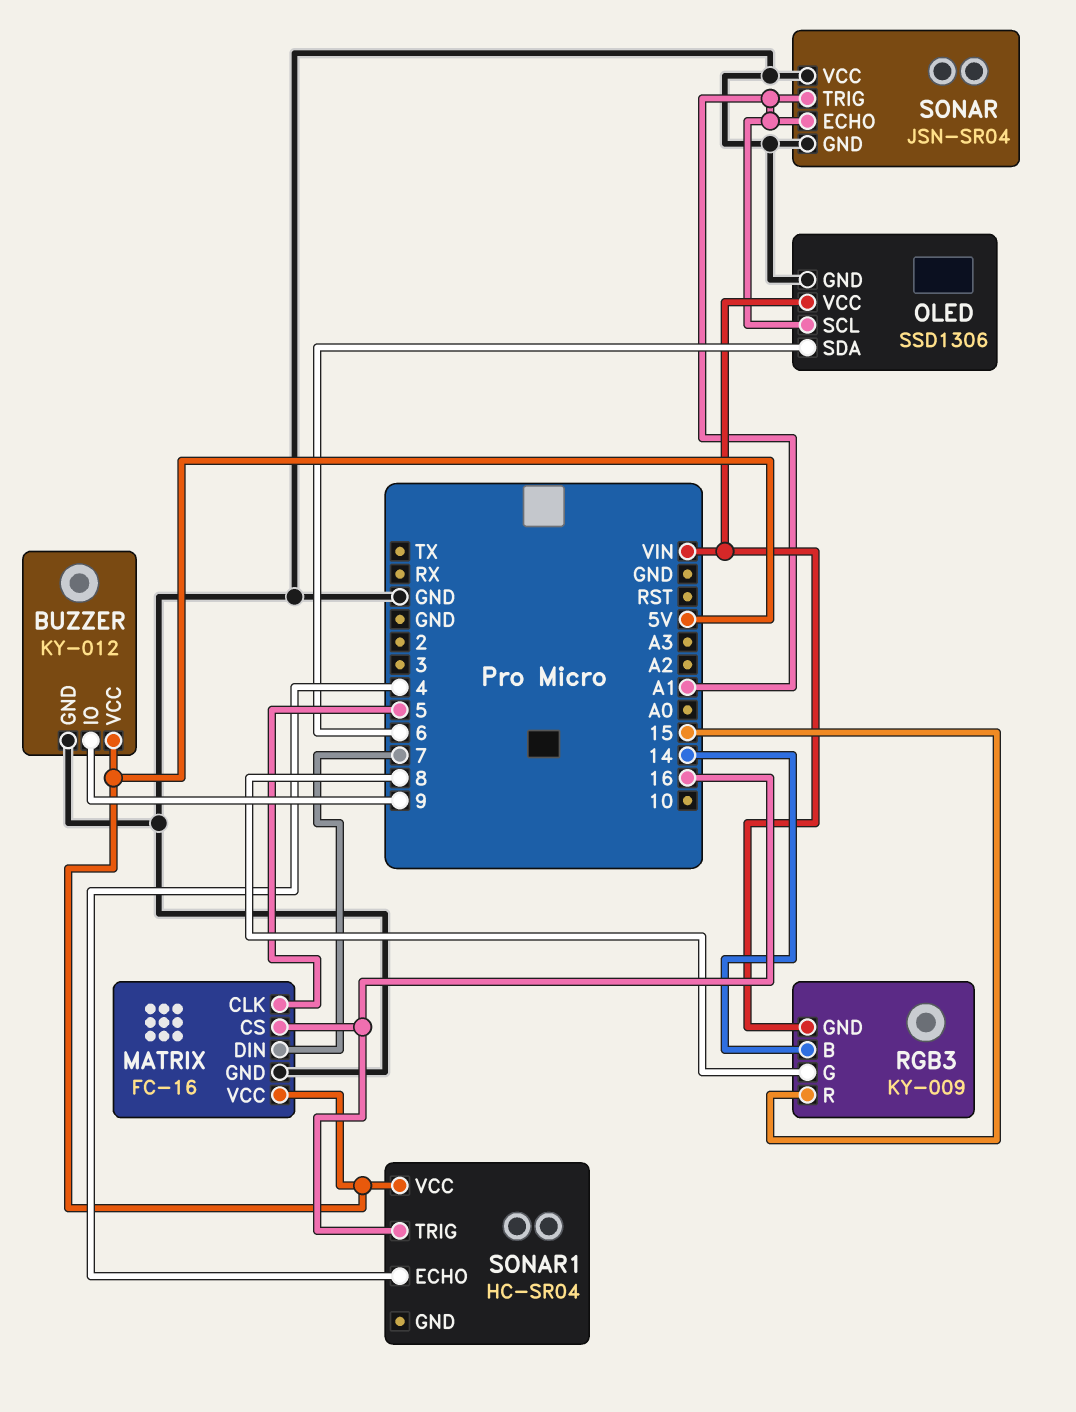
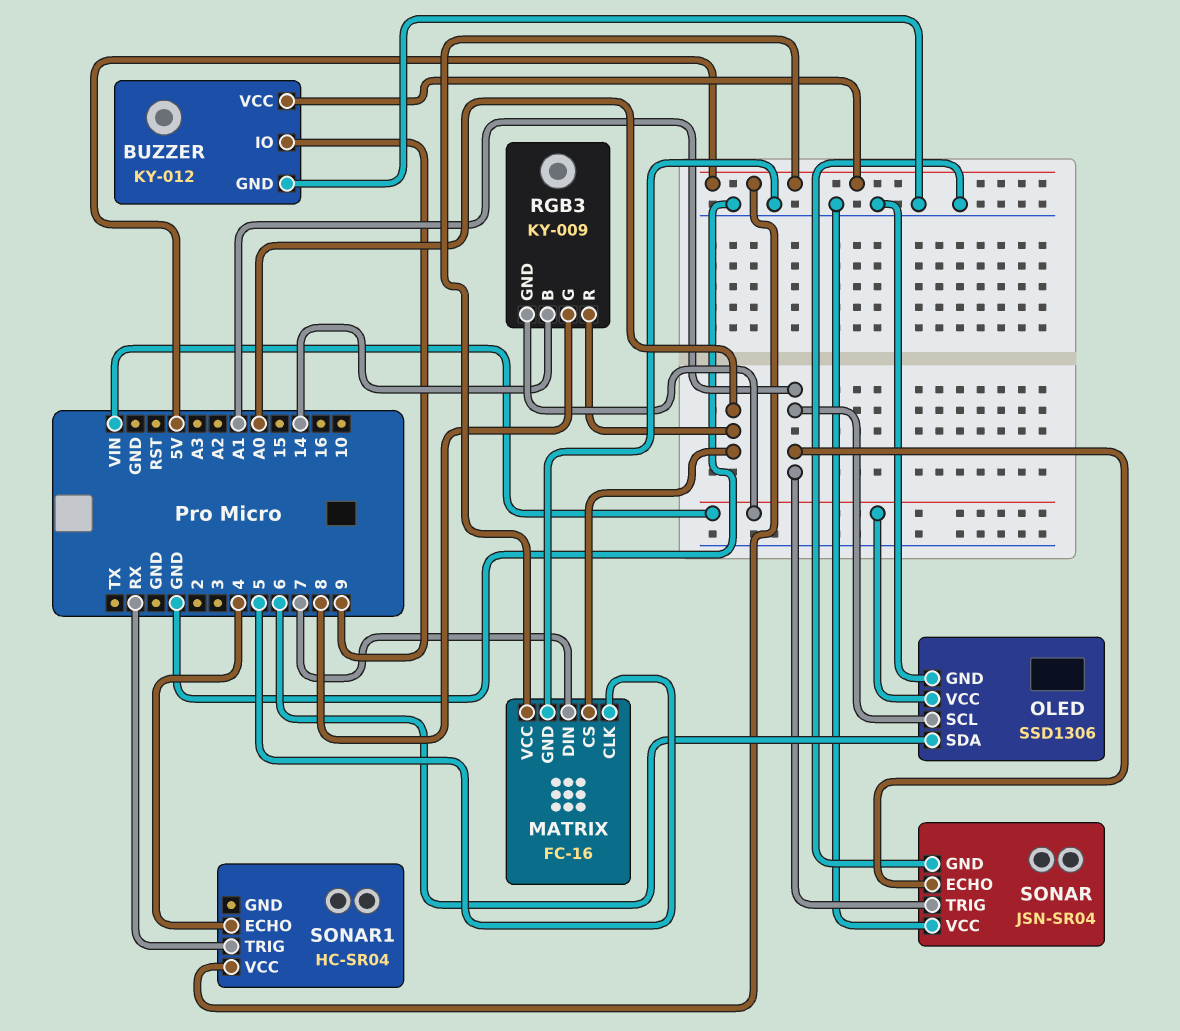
MATRIX pin CS: 16 -> A0
RGB3 pin R: 15 -> A0
SONAR1 pin TRIG: 16 -> RX

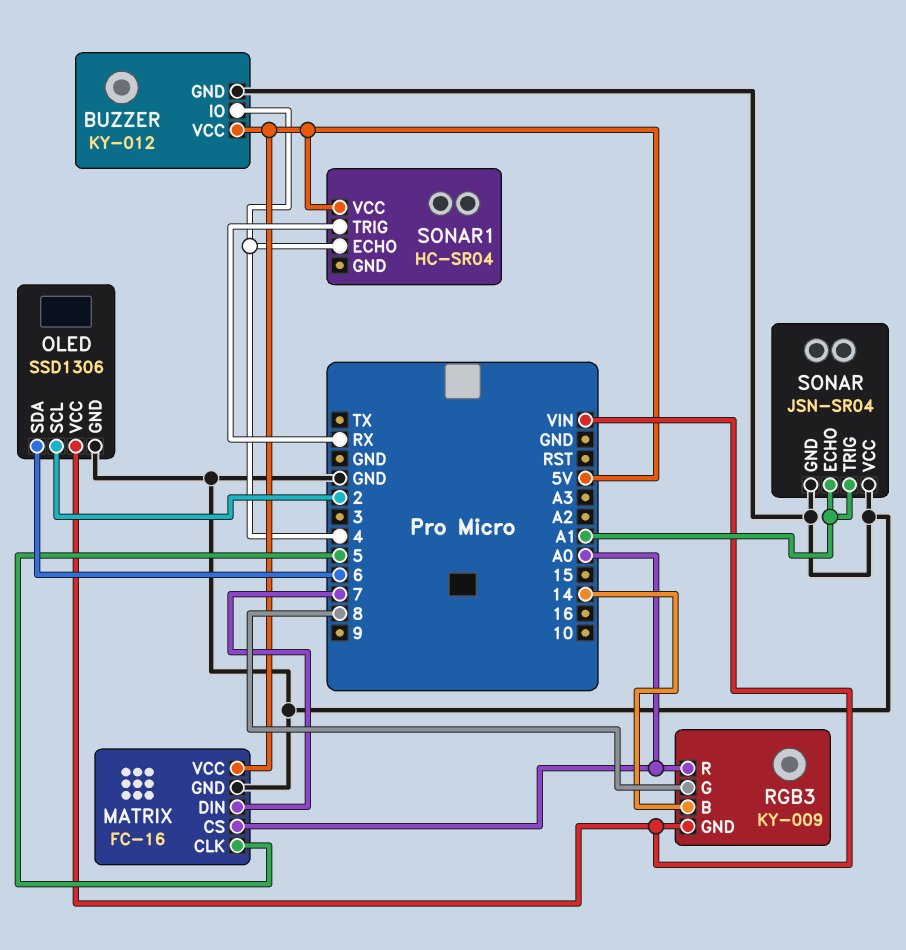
BUZZER pin IO: 9 -> 4
OLED pin SCL: A1 -> 2

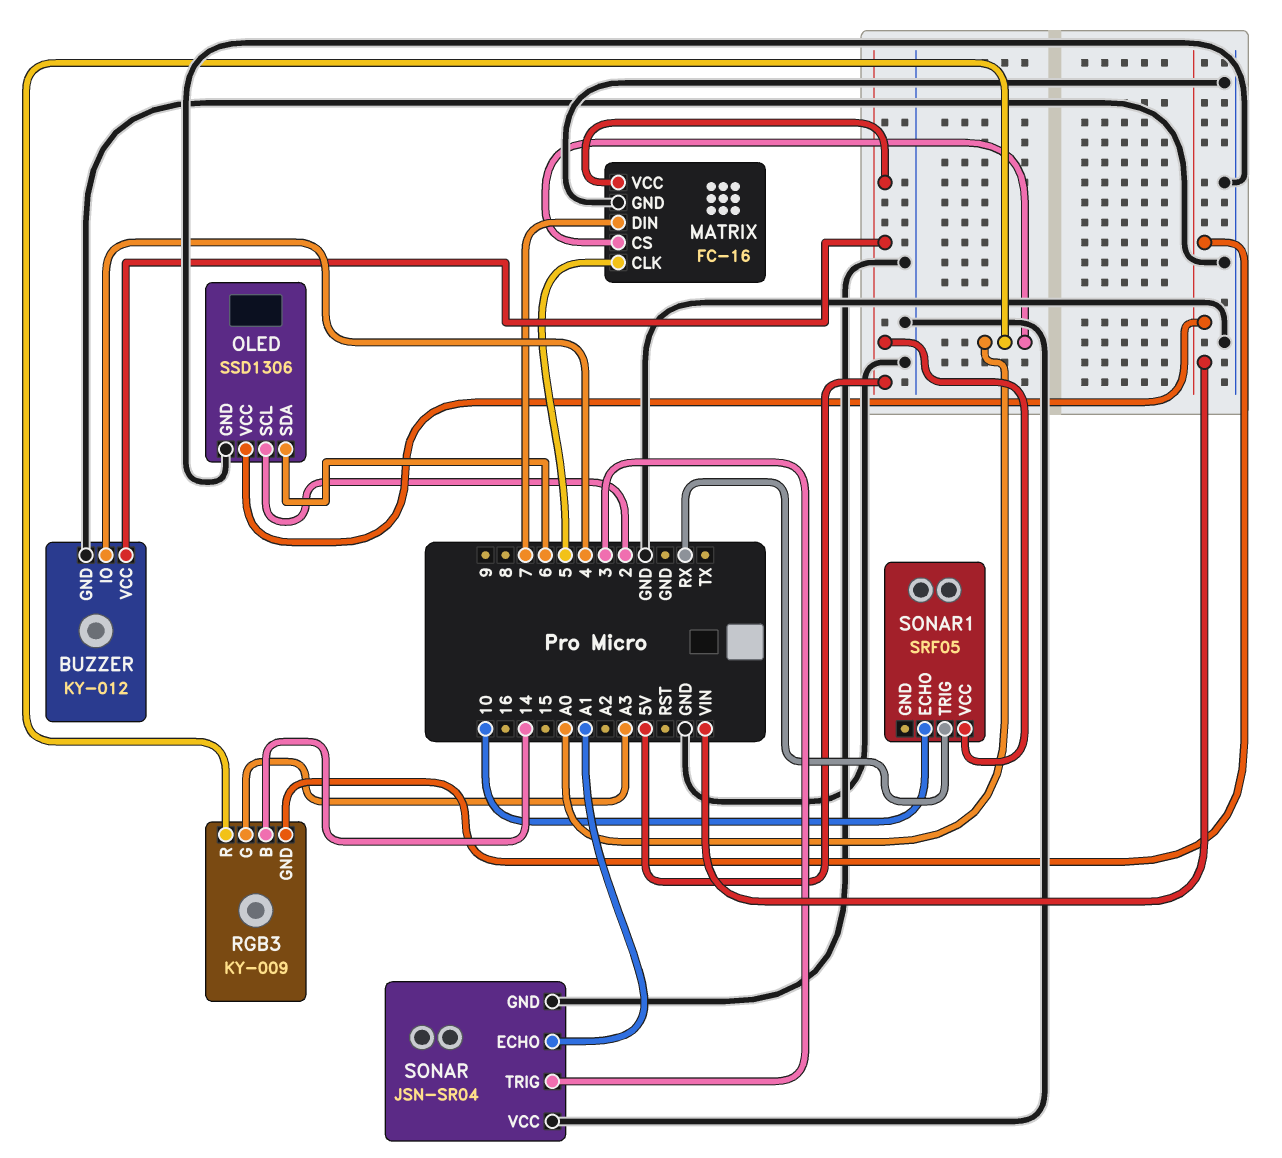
RGB3 pin G: 8 -> A3
SONAR pin TRIG: A1 -> 3
SONAR1: HC-SR04 -> SRF05
SONAR1 pin ECHO: 4 -> 10

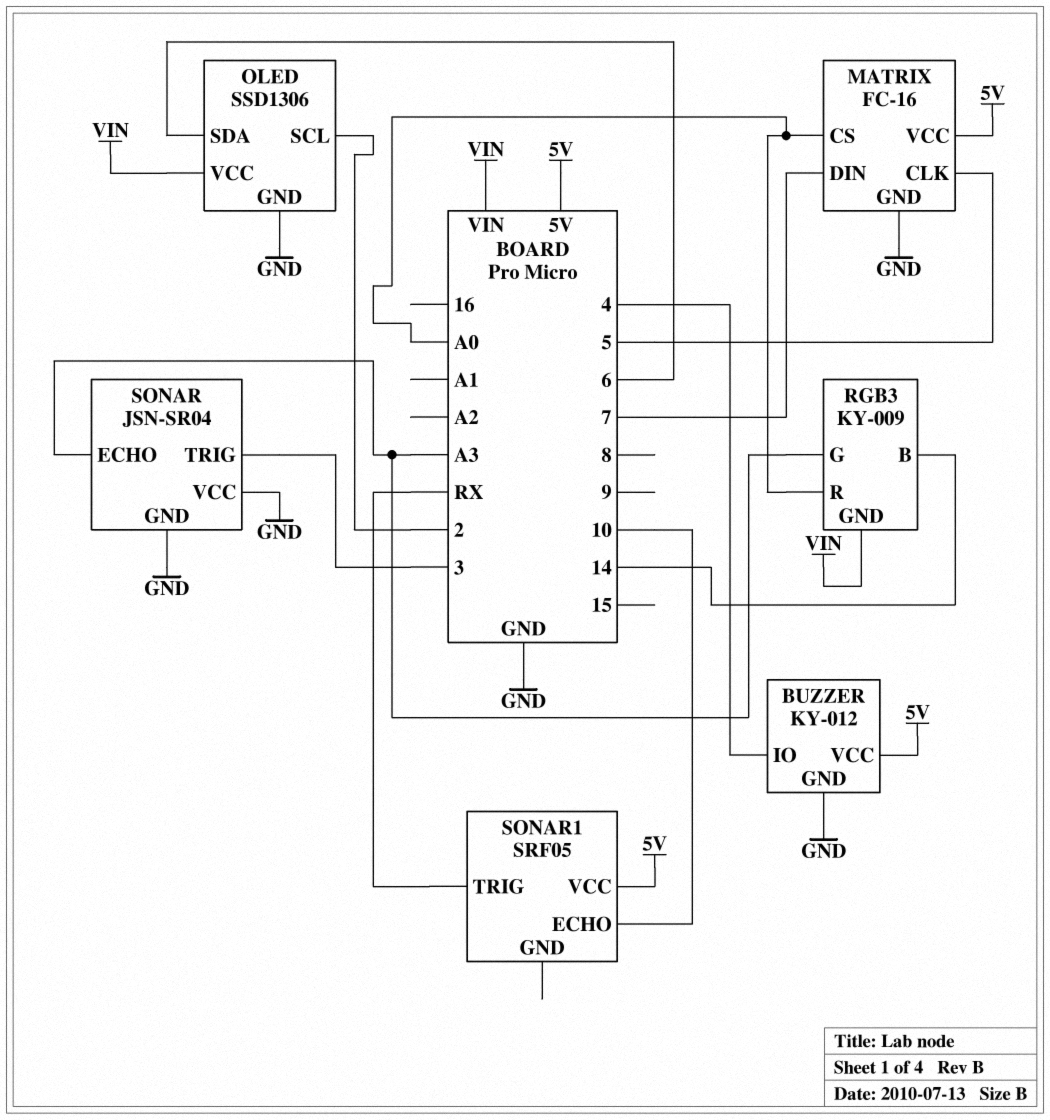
SONAR pin ECHO: A1 -> A3

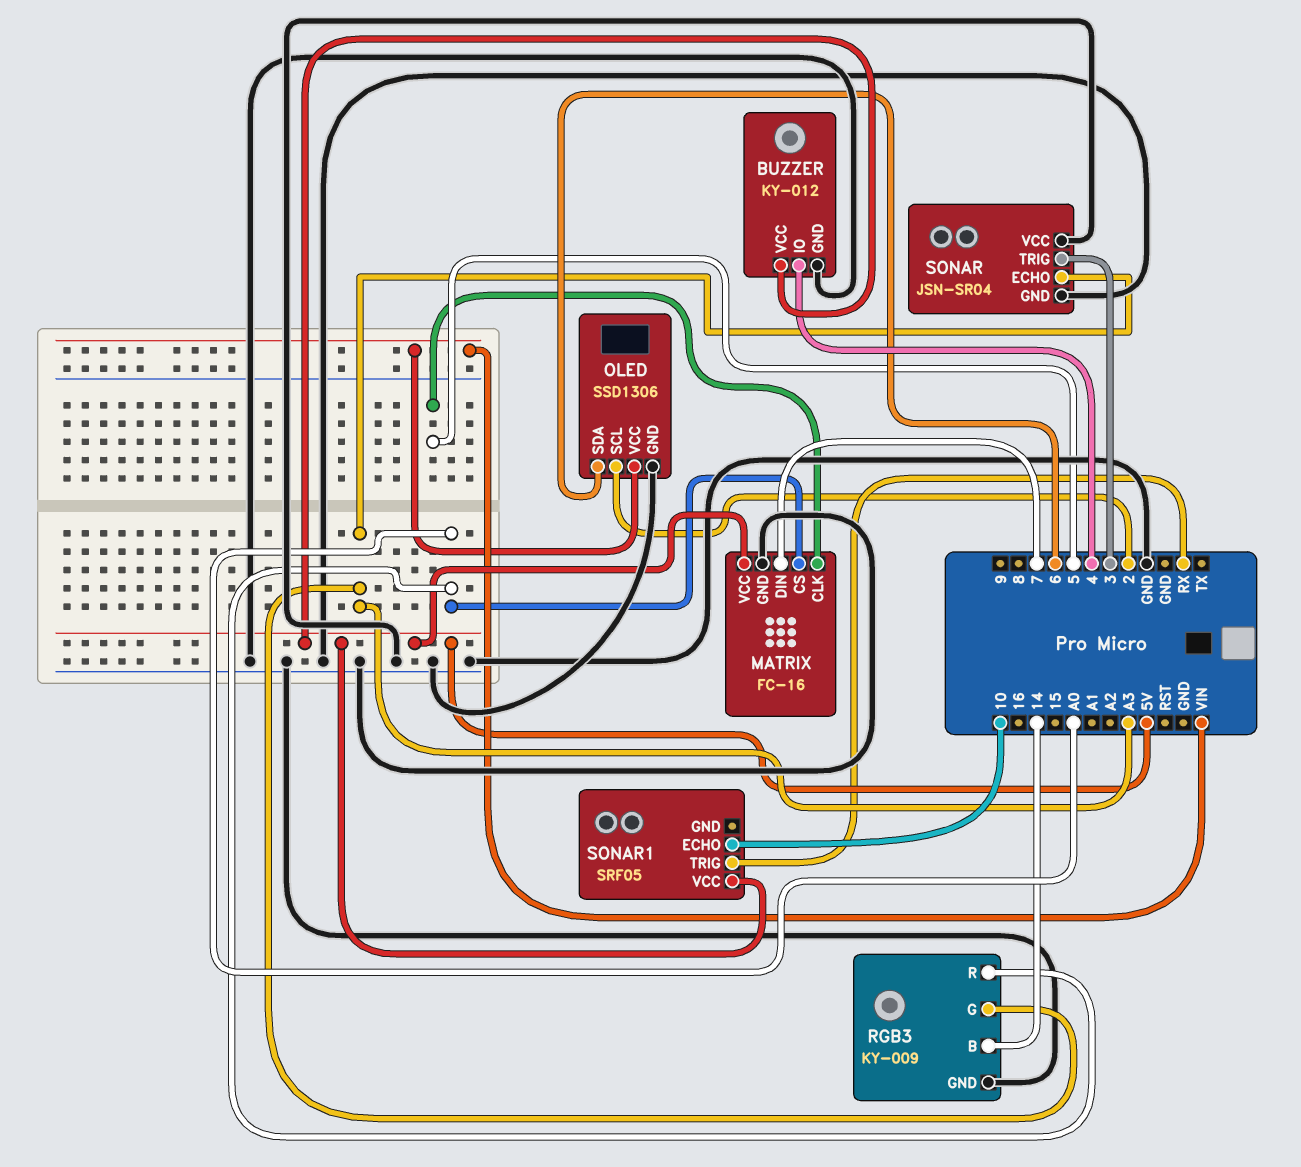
RGB3 pin GND: VIN -> GND

